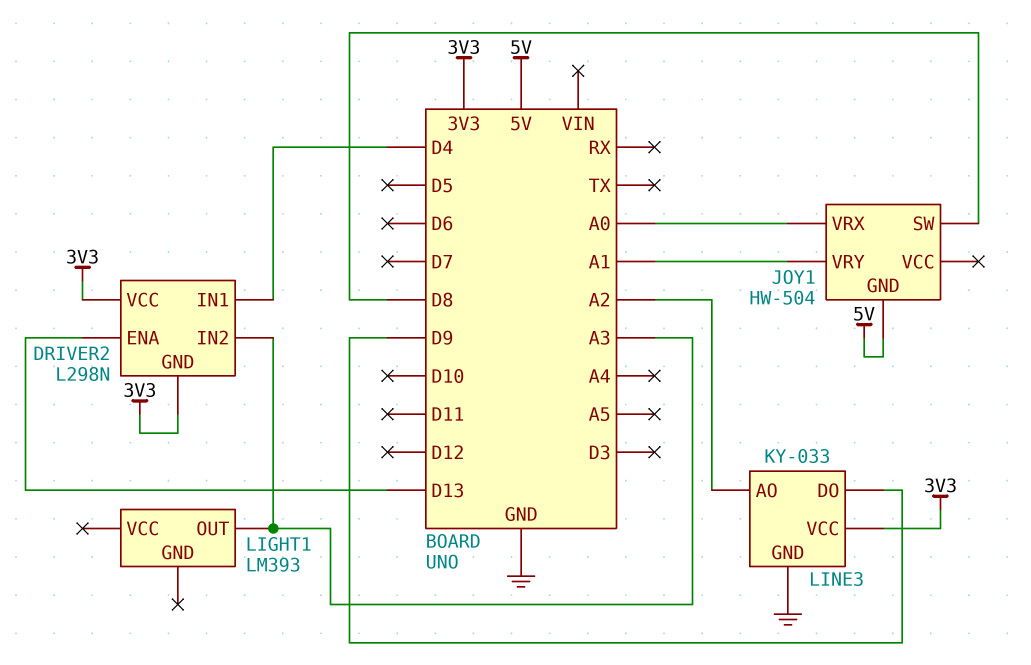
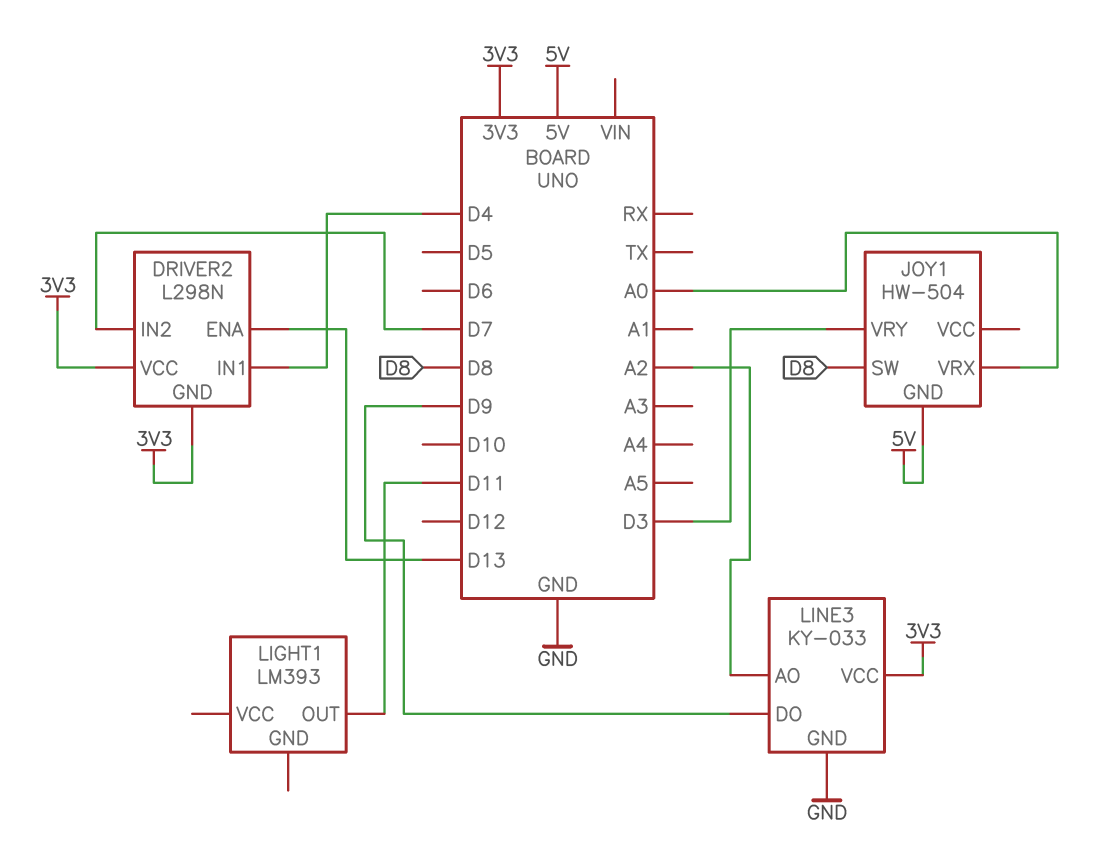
DRIVER2 pin IN2: A3 -> D7
JOY1 pin VRY: A1 -> D3
LIGHT1 pin OUT: A3 -> D11

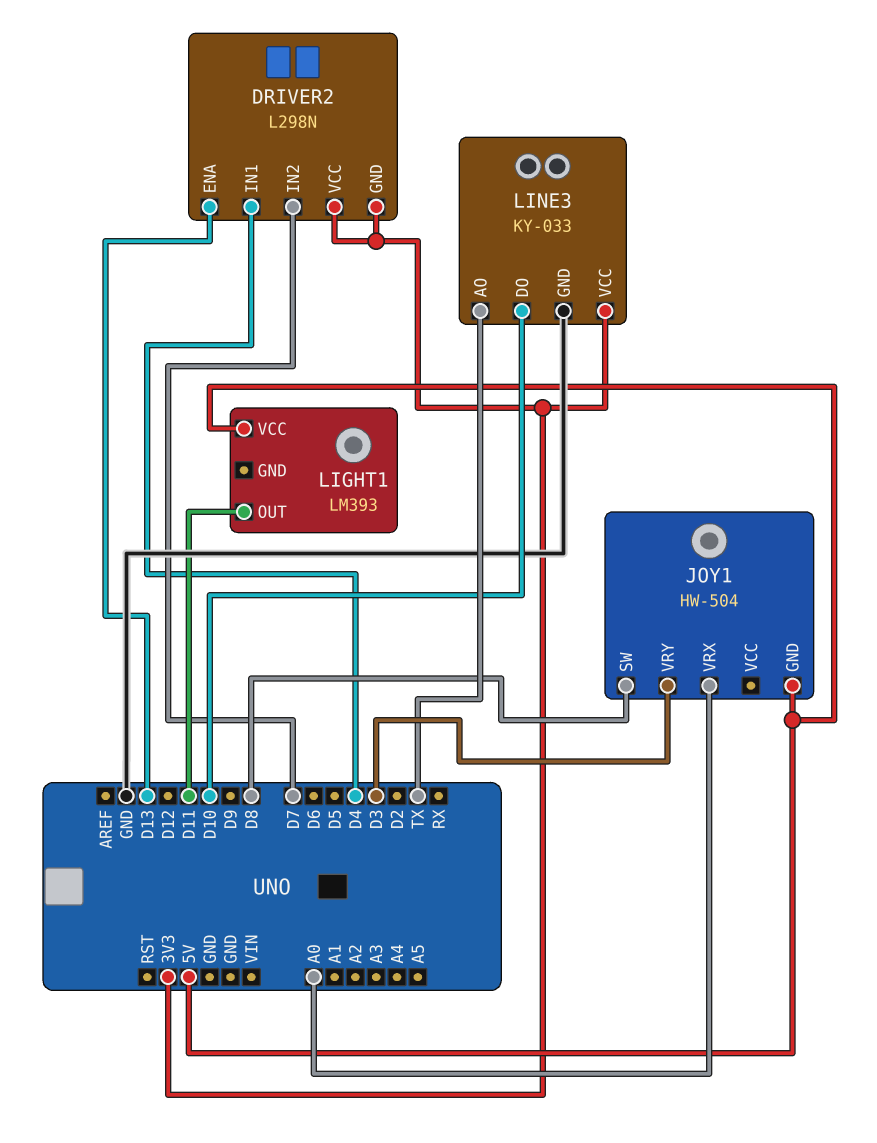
LIGHT1 pin VCC: none -> 5V
LINE3 pin AO: A2 -> TX
LINE3 pin DO: D9 -> D10

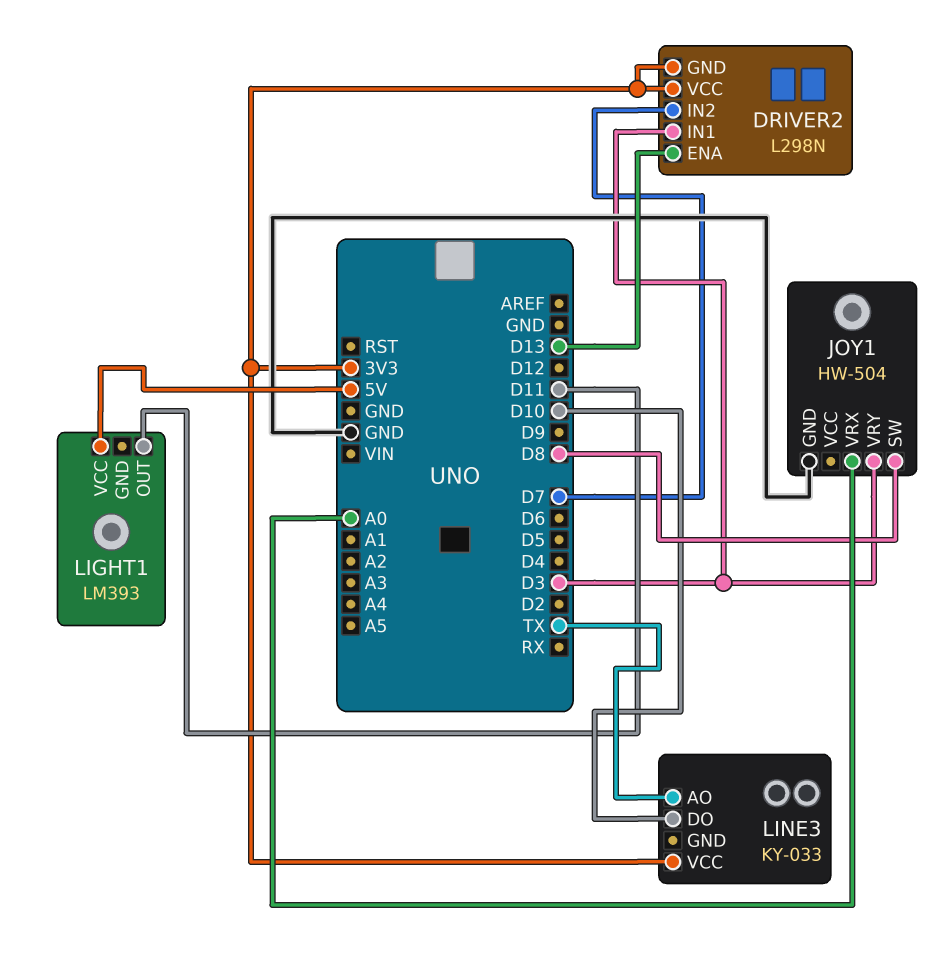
DRIVER2 pin IN1: D4 -> D3
JOY1 pin GND: 5V -> GND
LINE3 pin GND: GND -> none

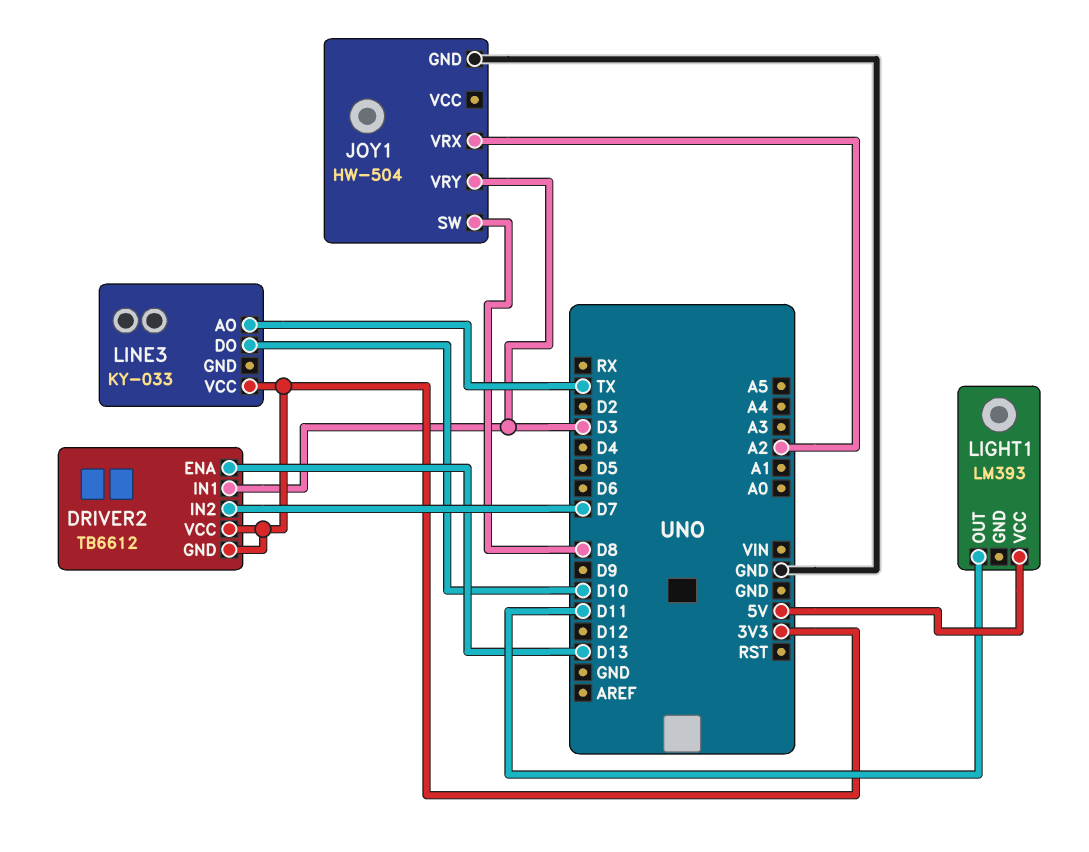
DRIVER2: L298N -> TB6612
JOY1 pin VRX: A0 -> A2

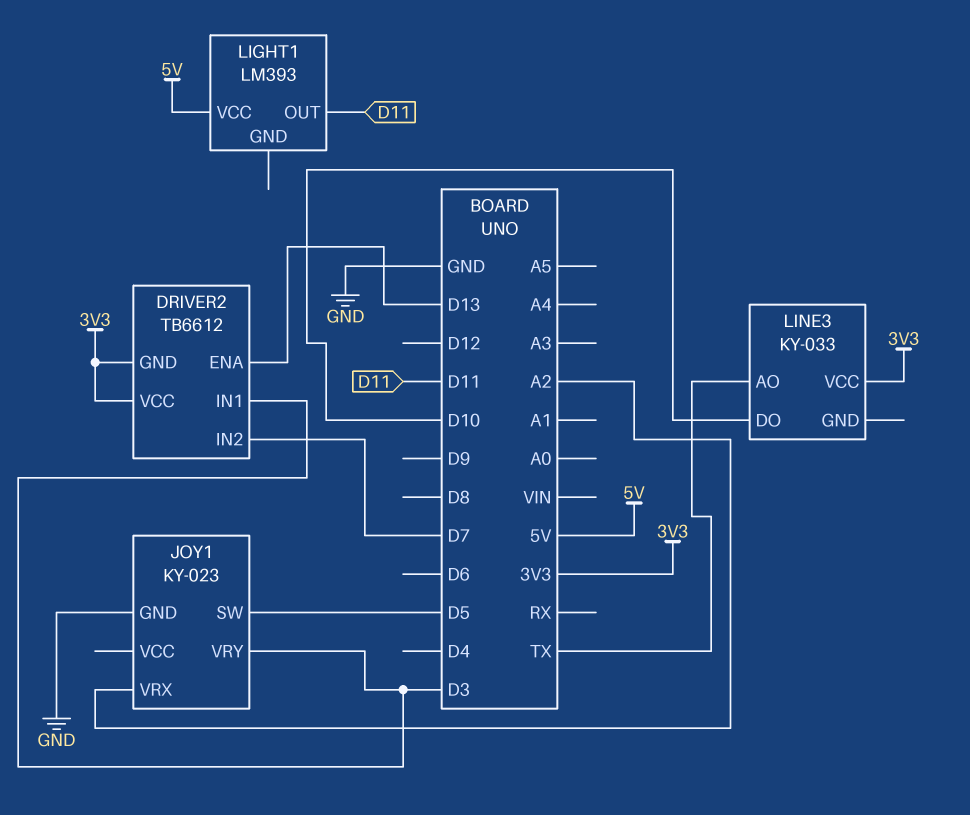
JOY1: HW-504 -> KY-023
JOY1 pin SW: D8 -> D5

